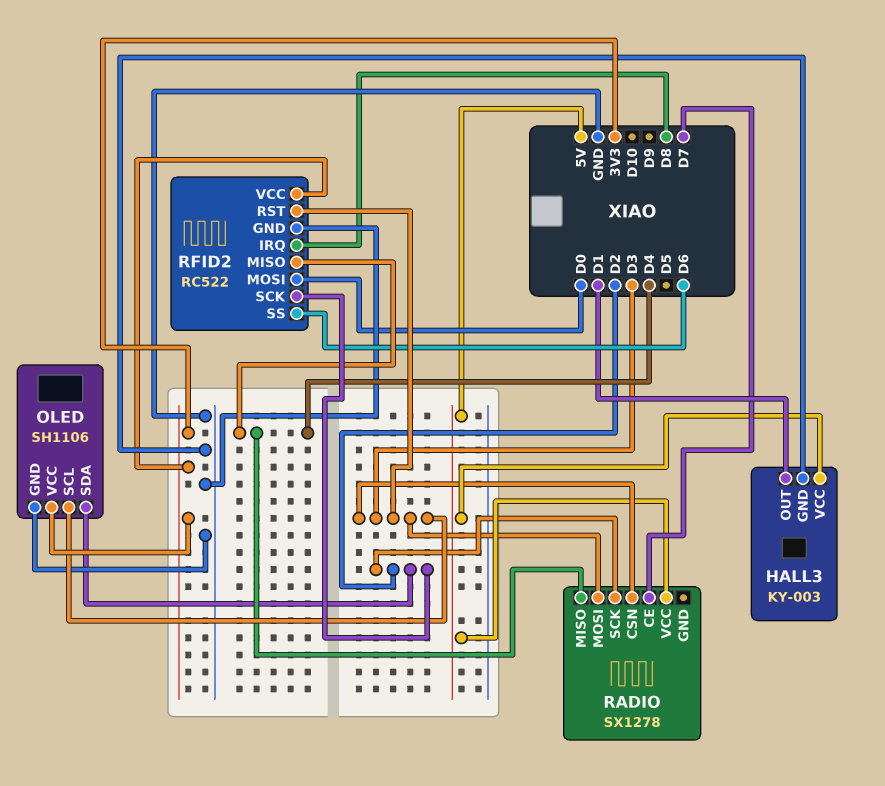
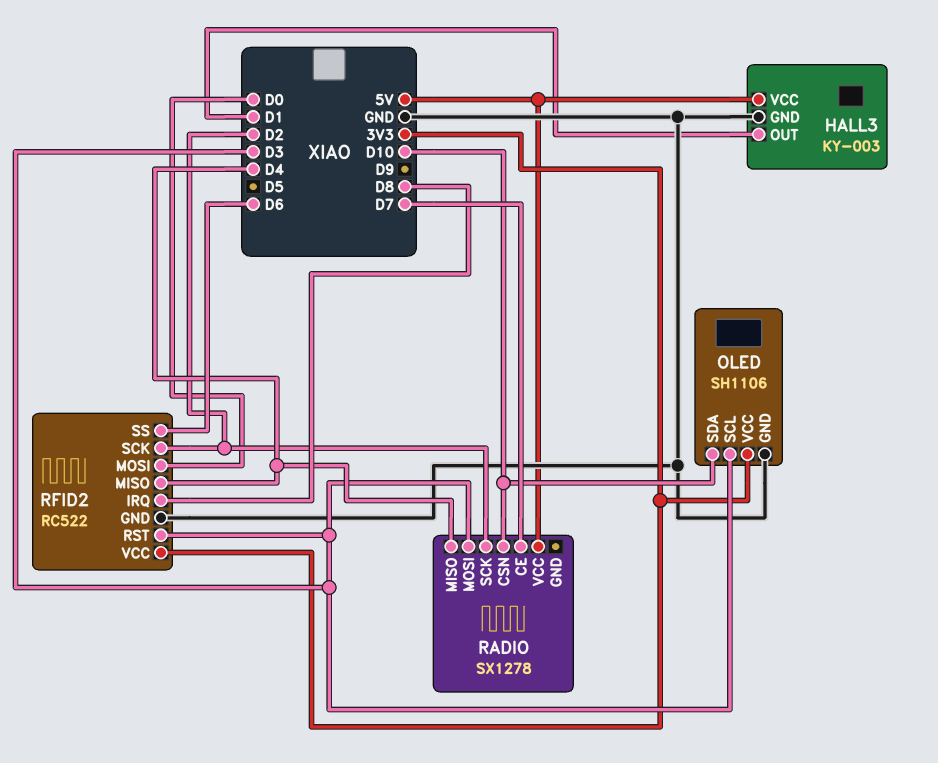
OLED pin SDA: D2 -> D10
RADIO pin CSN: D3 -> D10

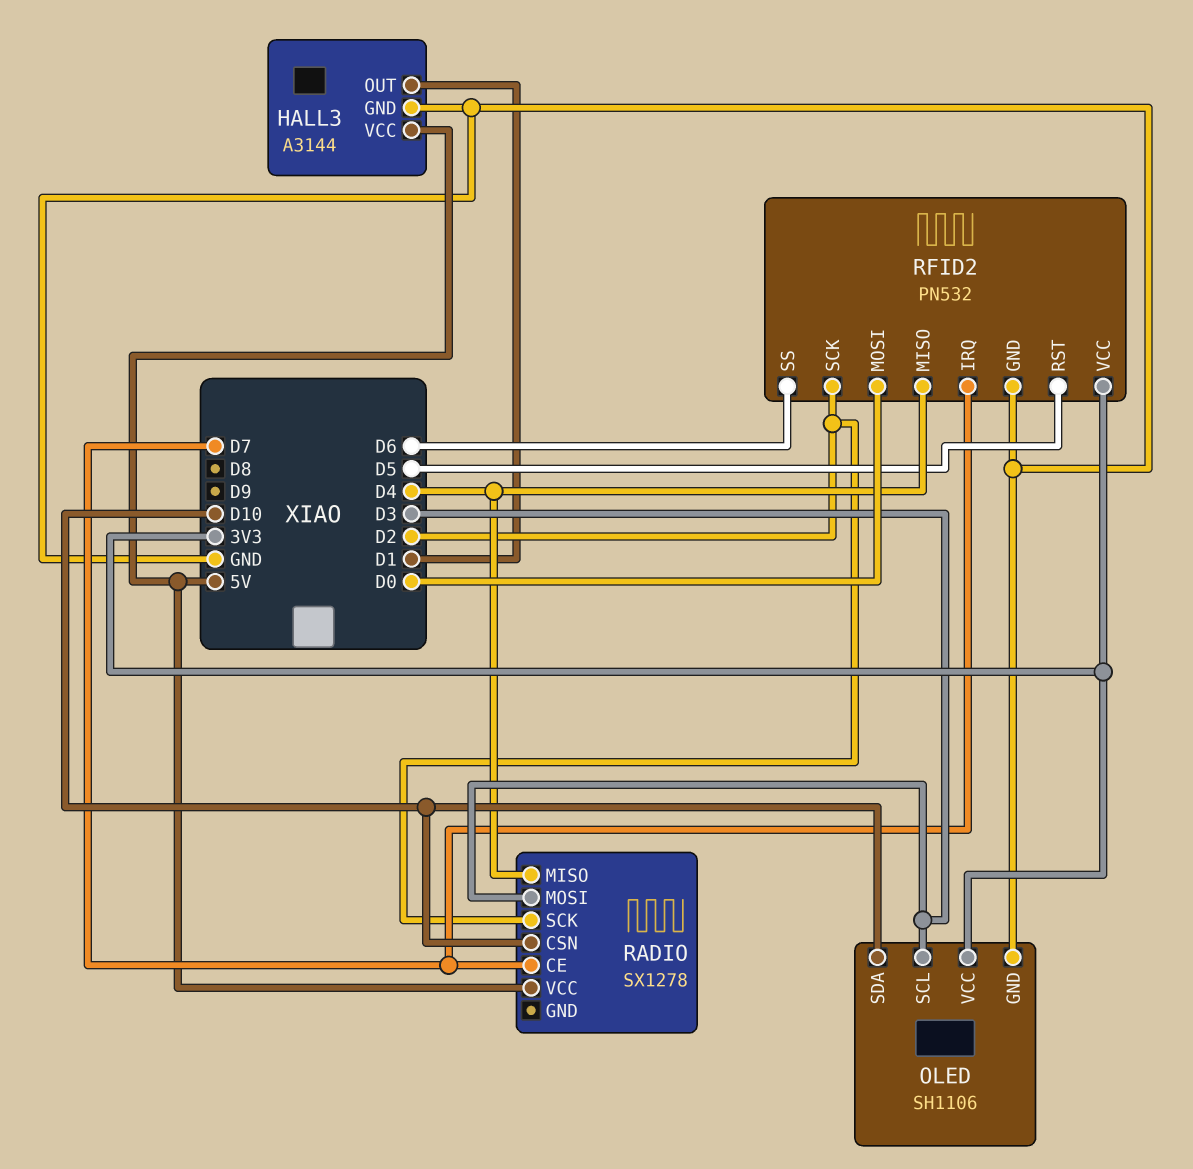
HALL3: KY-003 -> A3144
RFID2: RC522 -> PN532
RFID2 pin IRQ: D8 -> D7
RFID2 pin RST: D3 -> D5

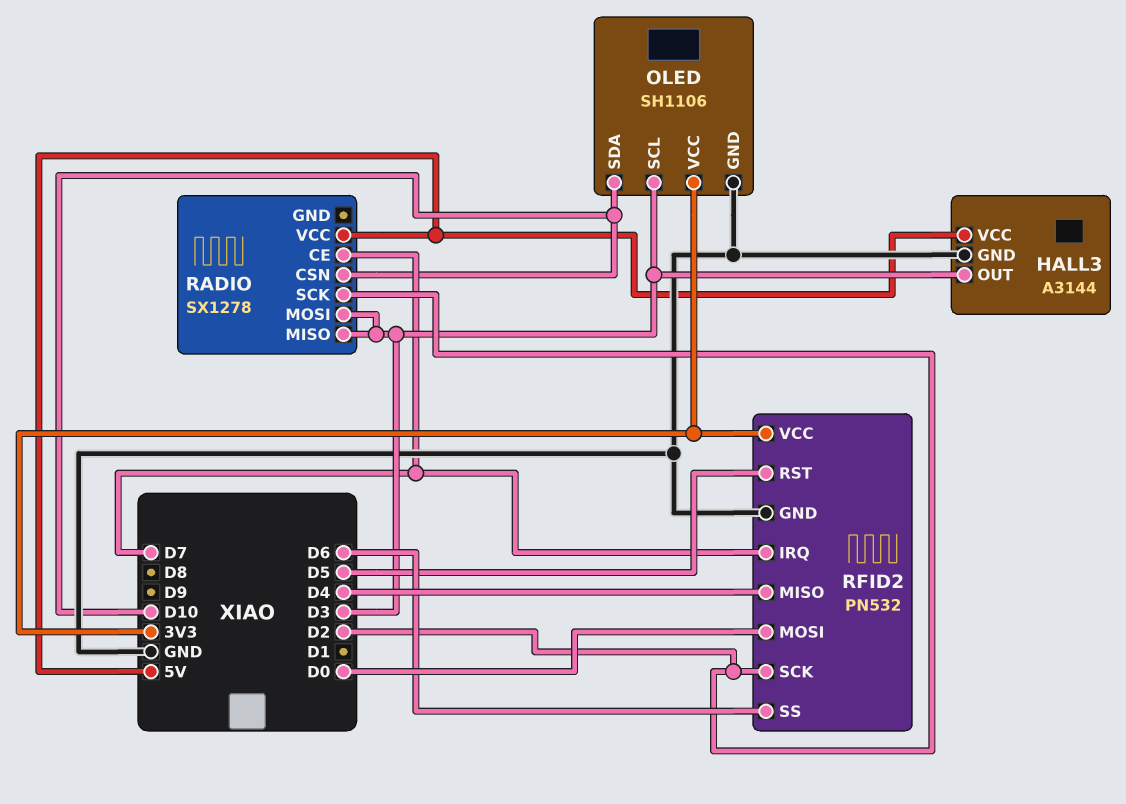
HALL3 pin OUT: D1 -> D3
RADIO pin MISO: D4 -> D3

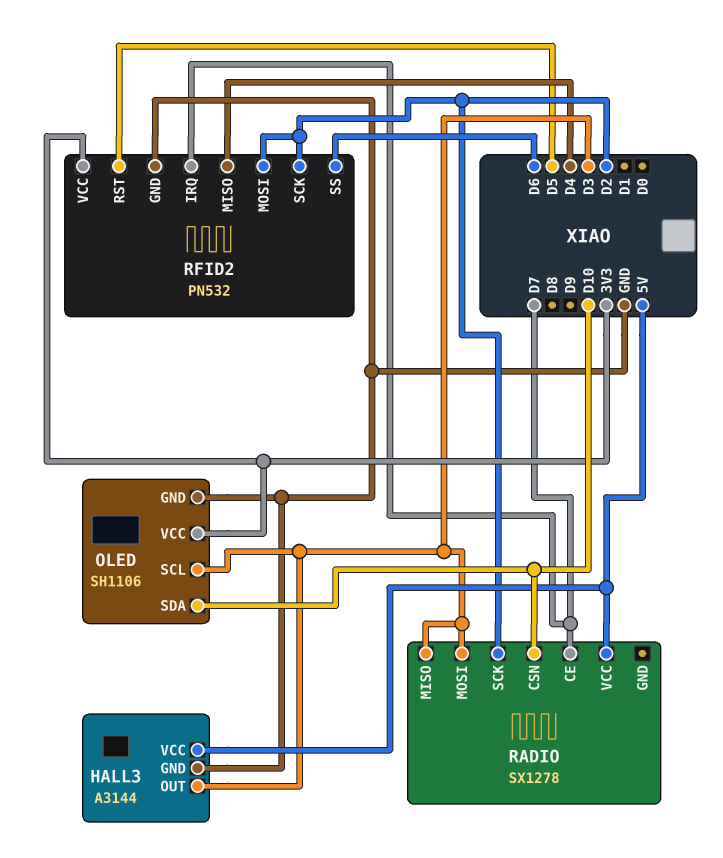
RFID2 pin MOSI: D0 -> D2

